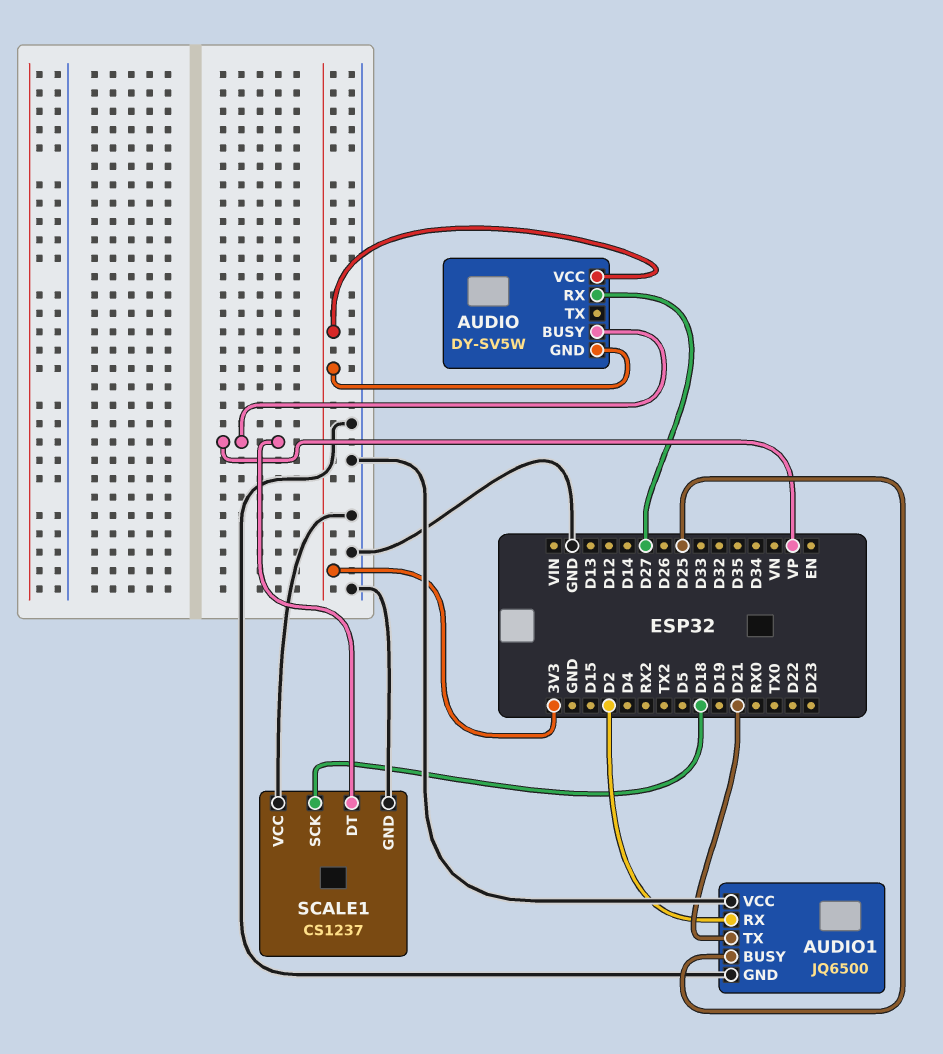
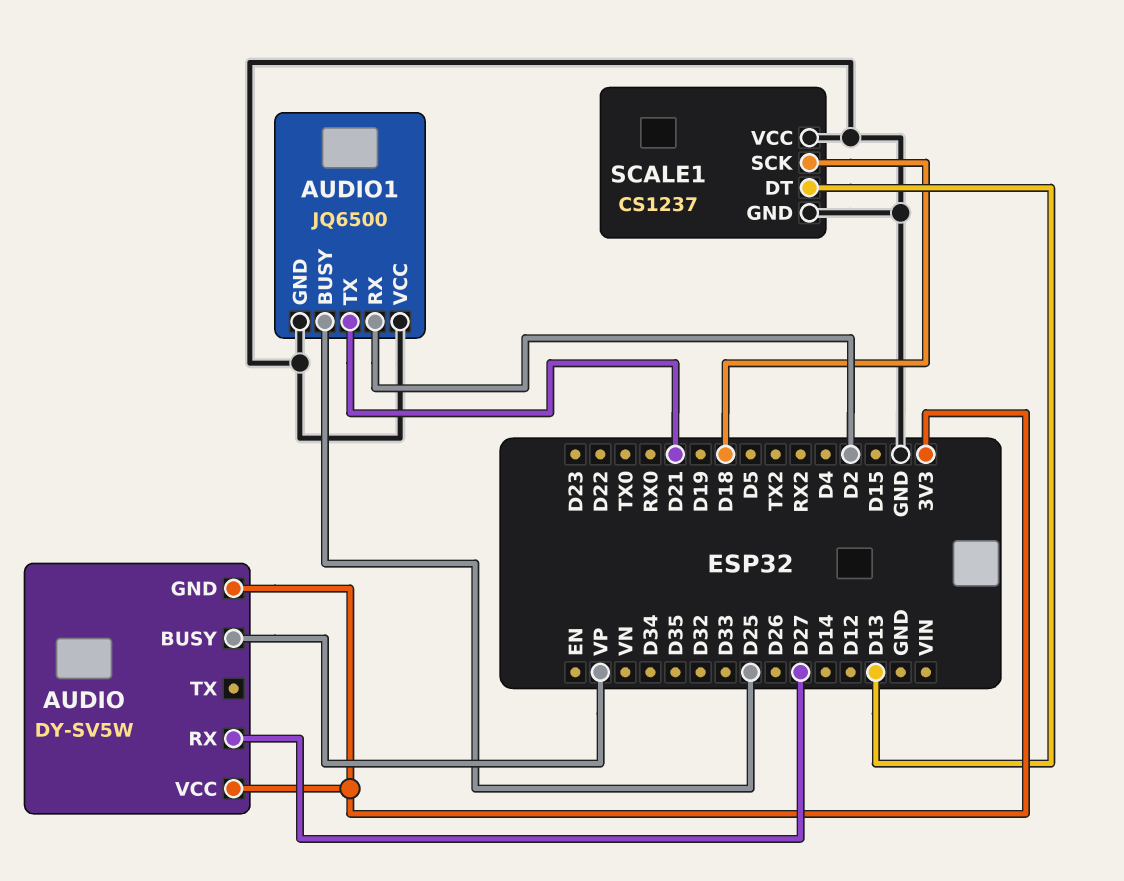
SCALE1 pin DT: VP -> D13

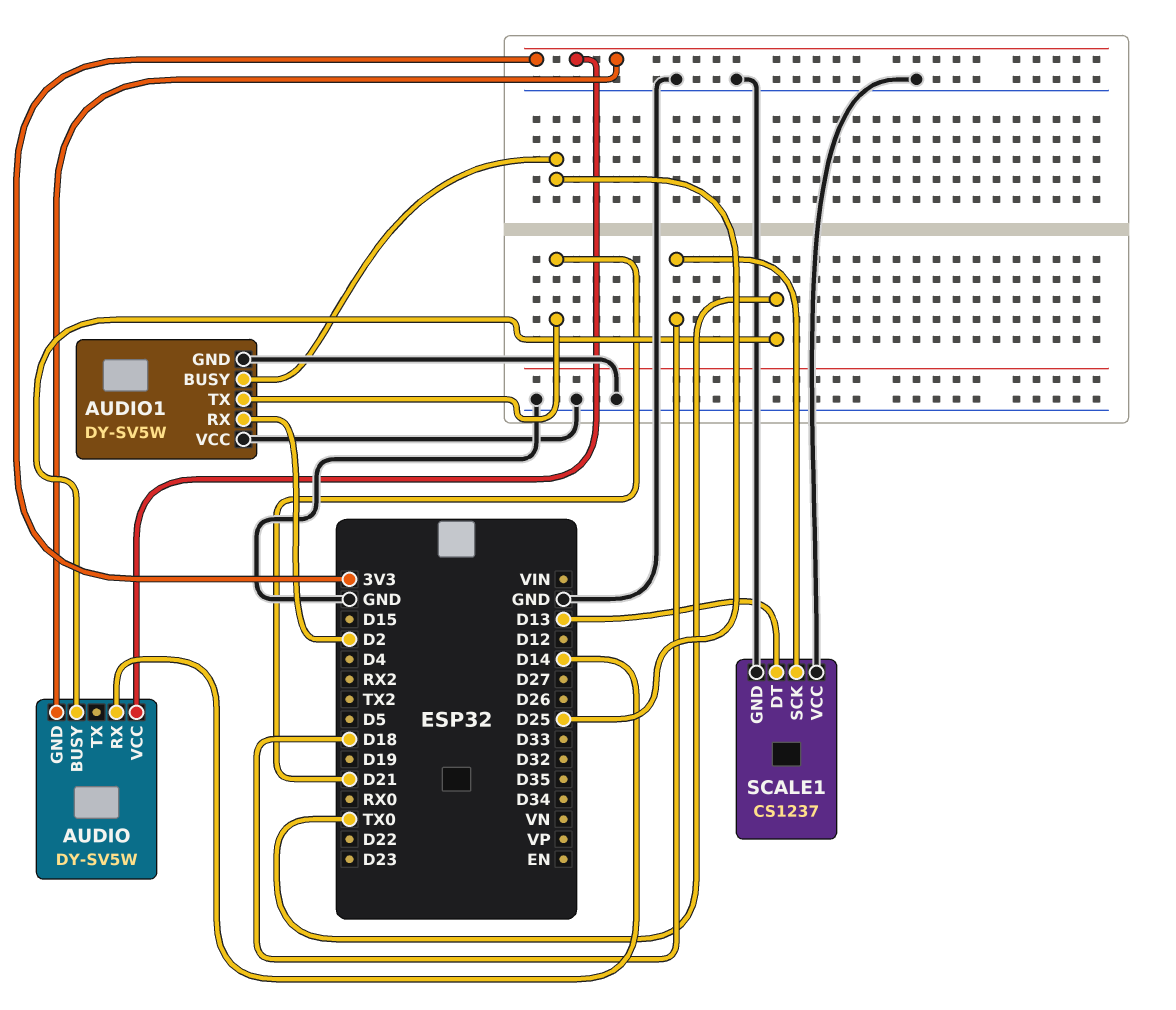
AUDIO pin BUSY: VP -> TX0
AUDIO pin RX: D27 -> D14
AUDIO1: JQ6500 -> DY-SV5W

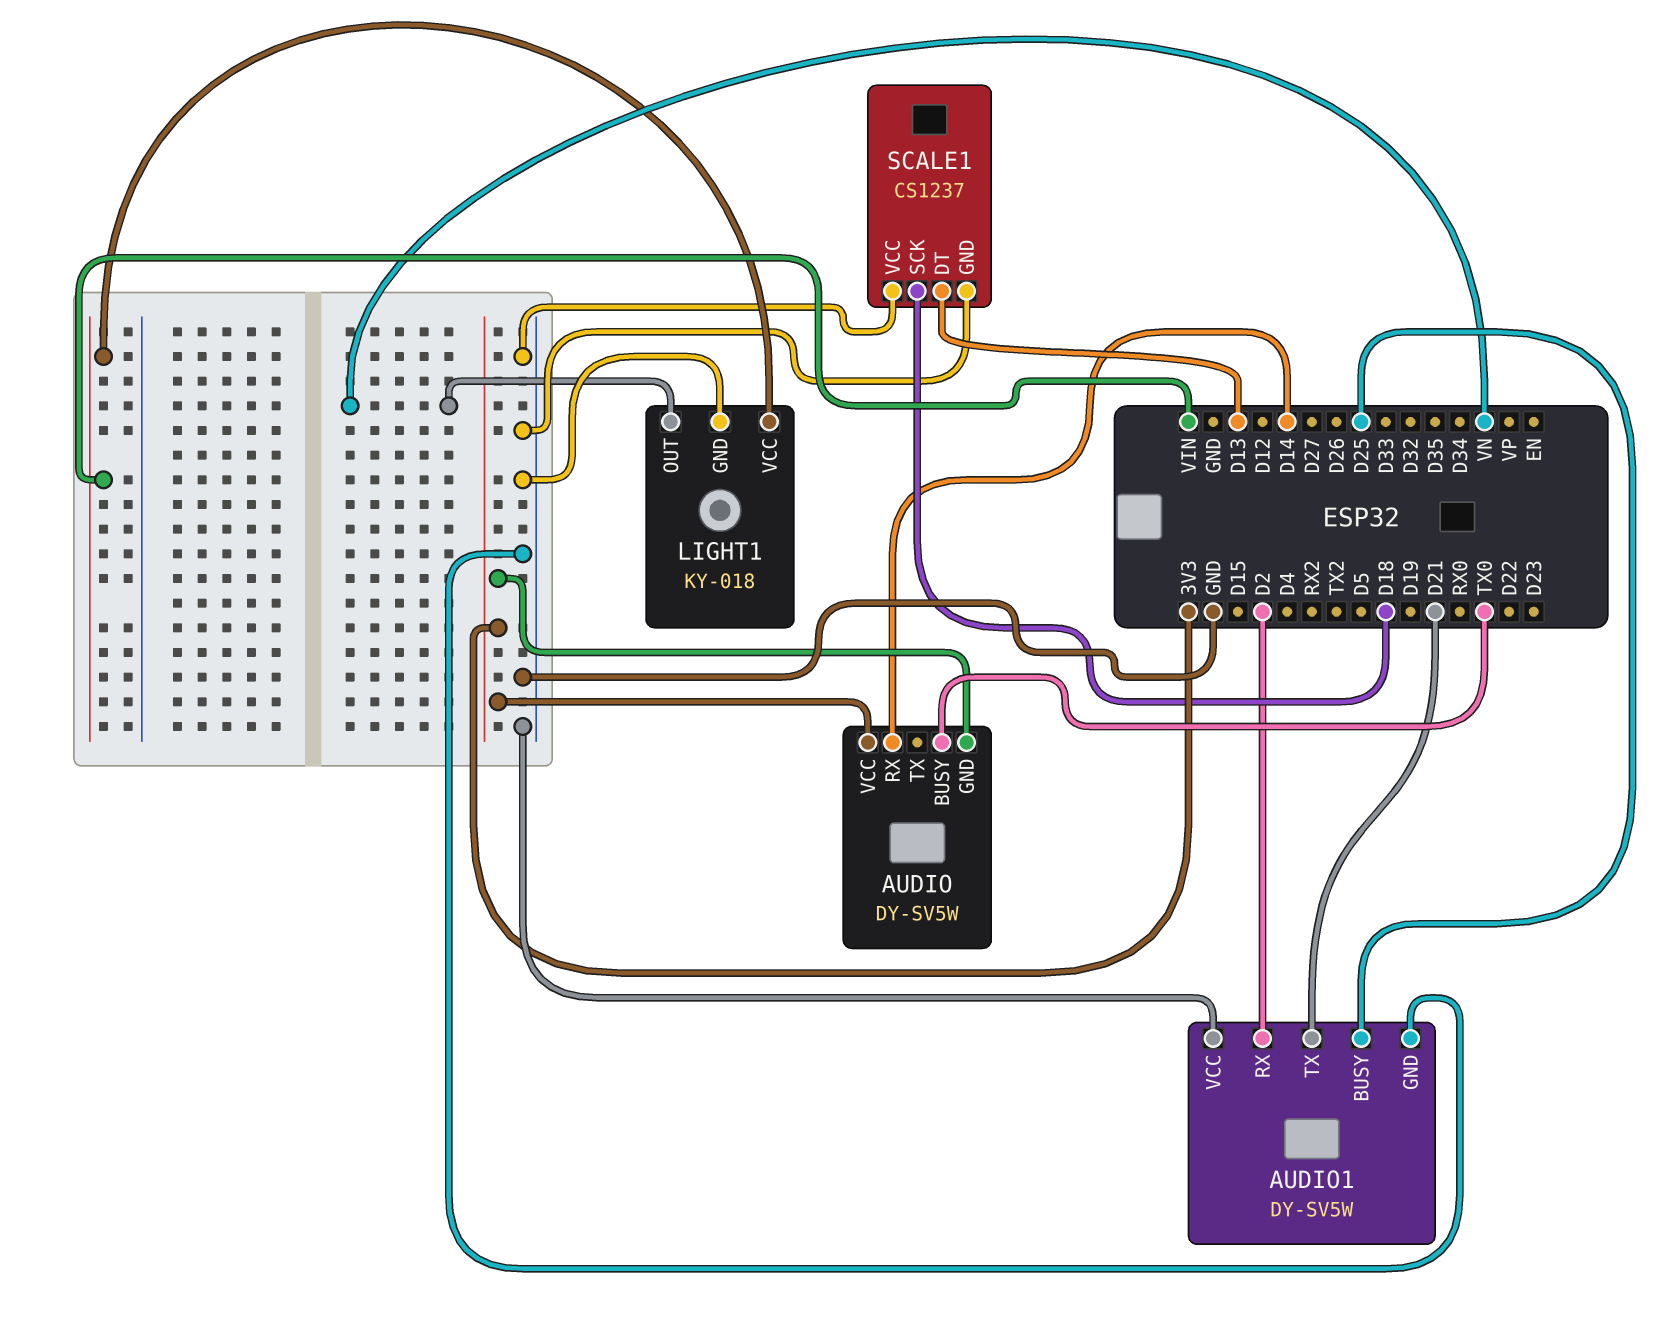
LIGHT1: none -> KY-018
LIGHT1 pin GND: none -> GND
LIGHT1 pin OUT: none -> VN
LIGHT1 pin VCC: none -> VIN

